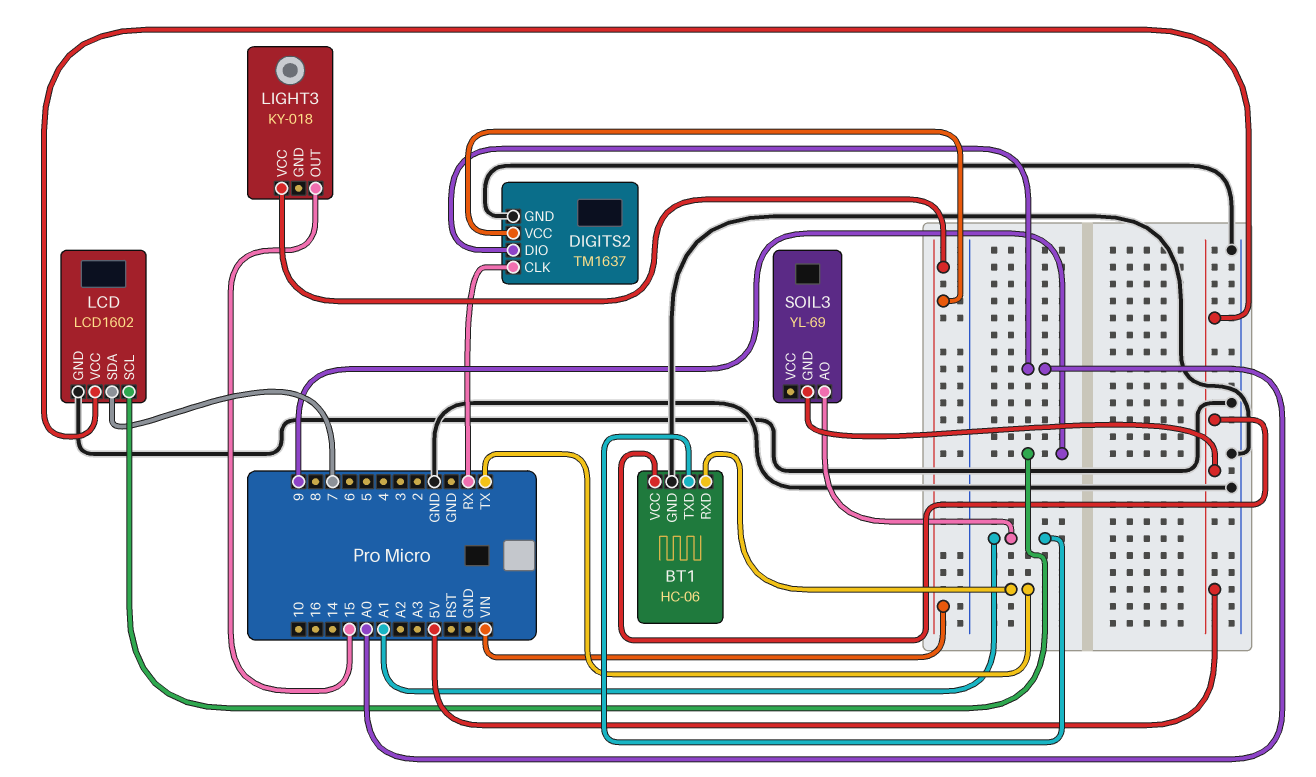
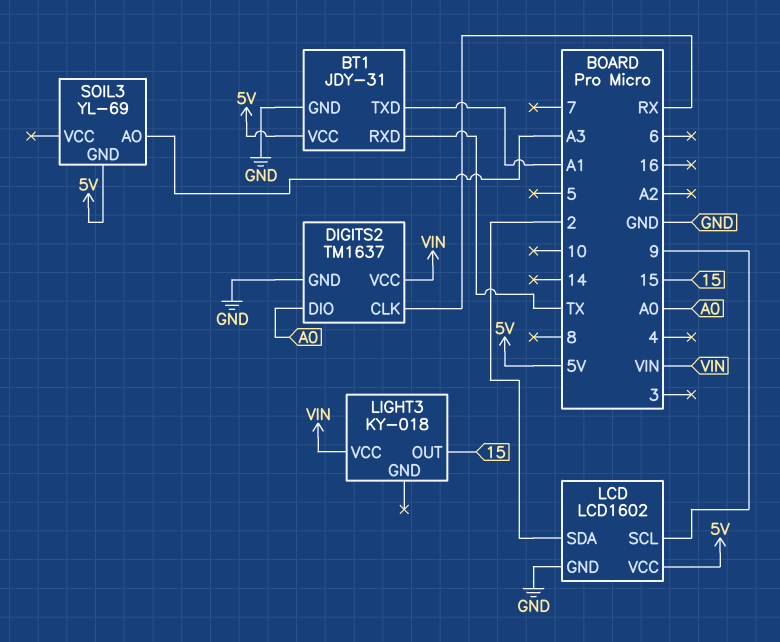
BT1: HC-06 -> JDY-31
LCD pin SDA: 7 -> 2
SOIL3 pin AO: A1 -> A3

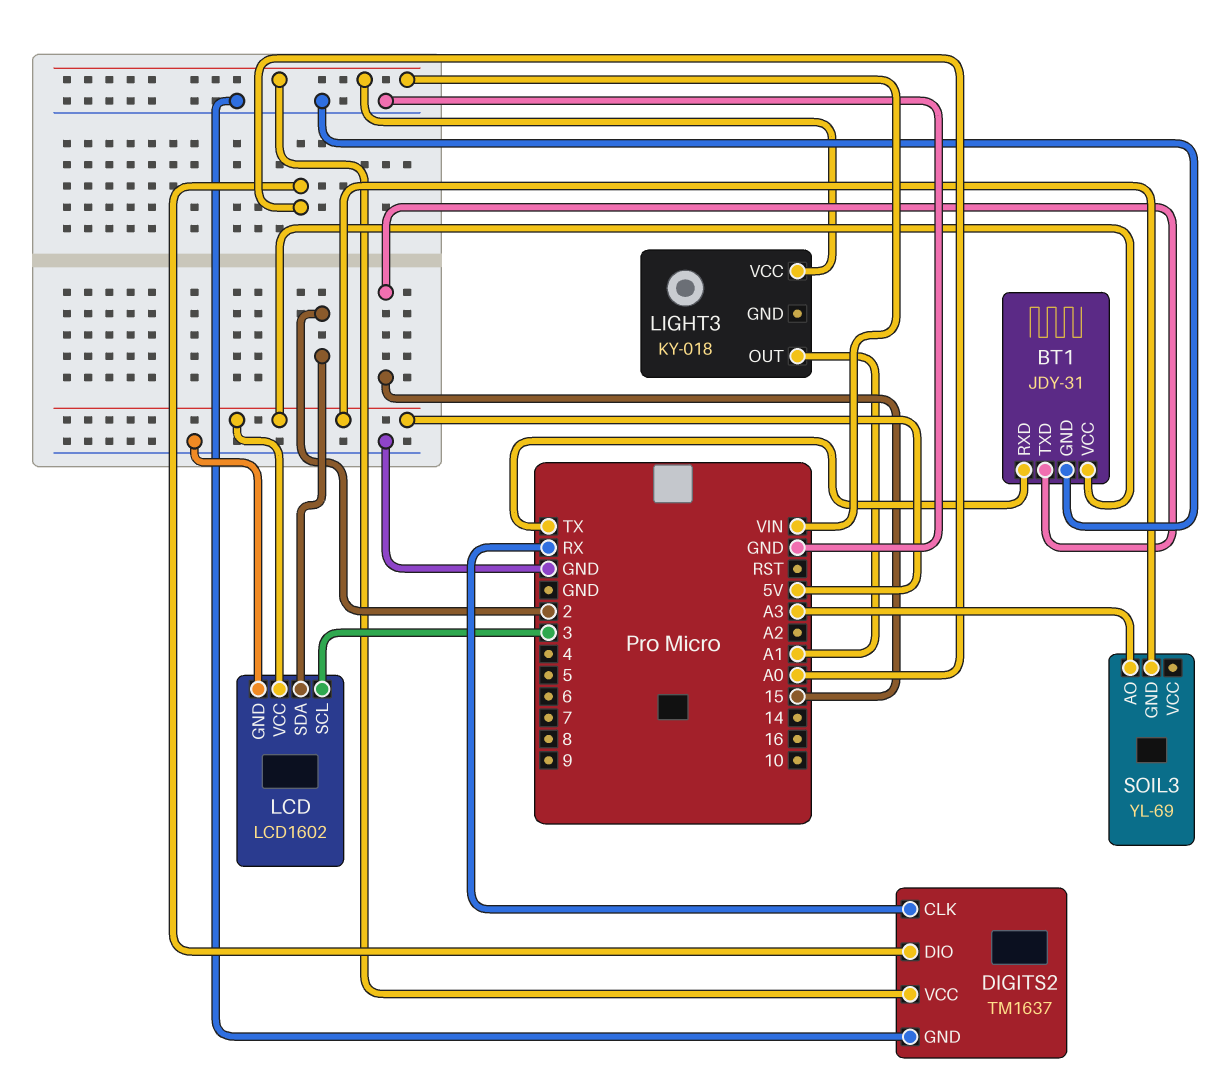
BT1 pin TXD: A1 -> 15
LCD pin SCL: 9 -> 3
LIGHT3 pin OUT: 15 -> A1

